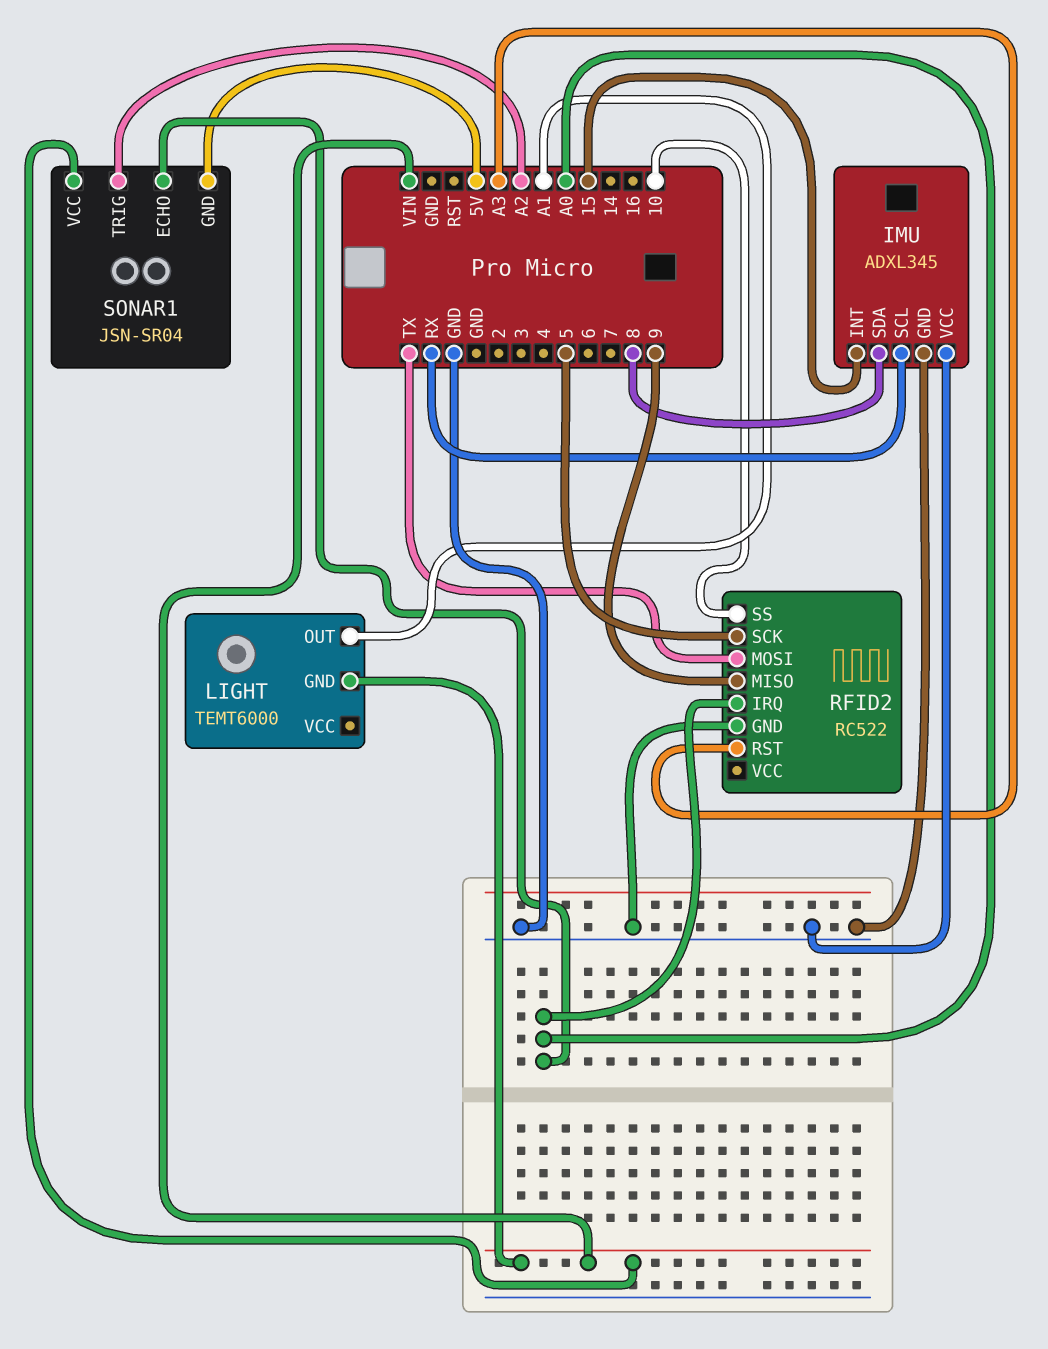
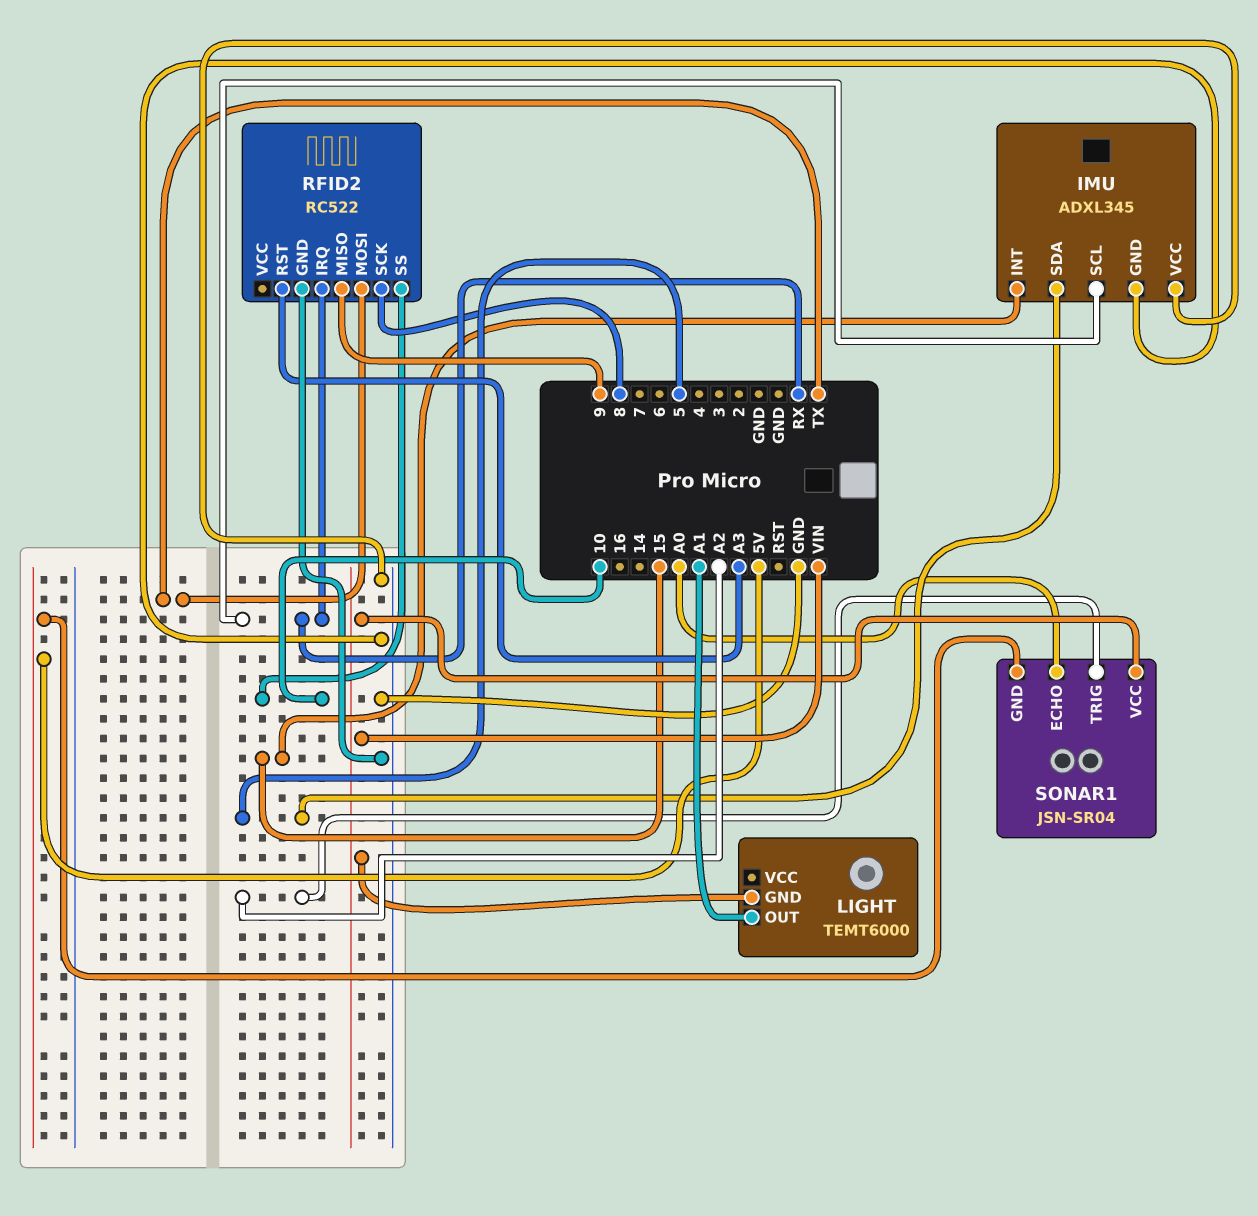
IMU pin SDA: 8 -> 5
RFID2 pin IRQ: A0 -> RX
RFID2 pin SCK: 5 -> 8

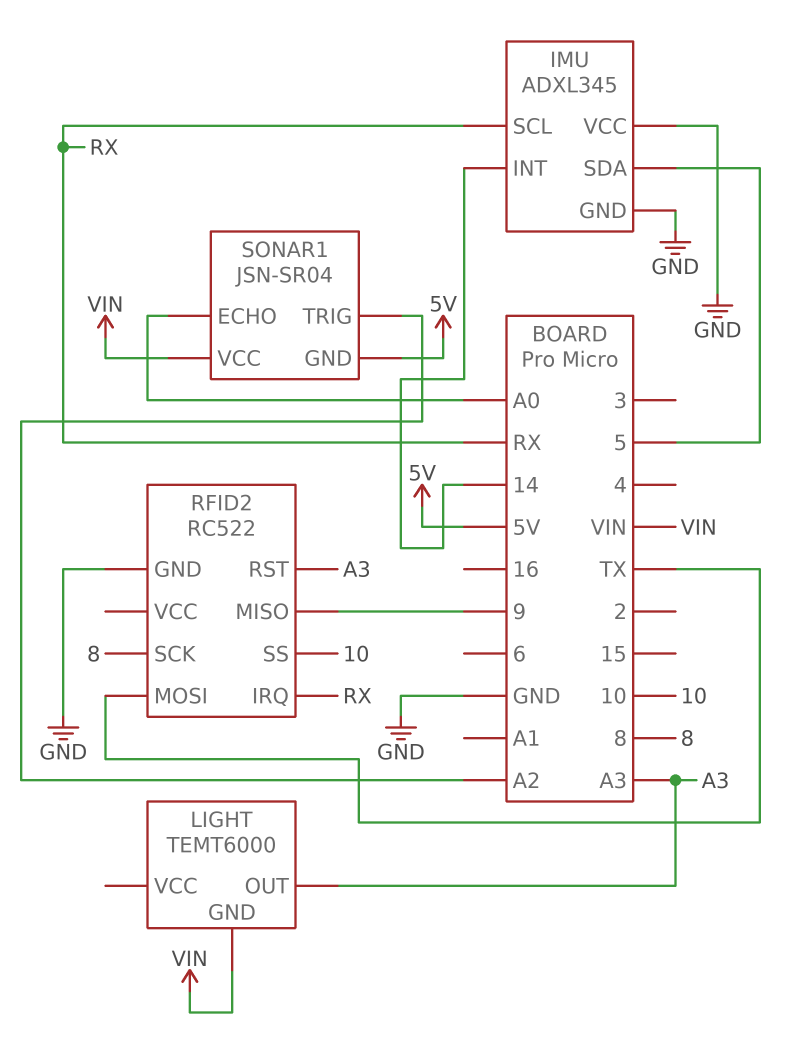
IMU pin INT: 15 -> 14
LIGHT pin OUT: A1 -> A3

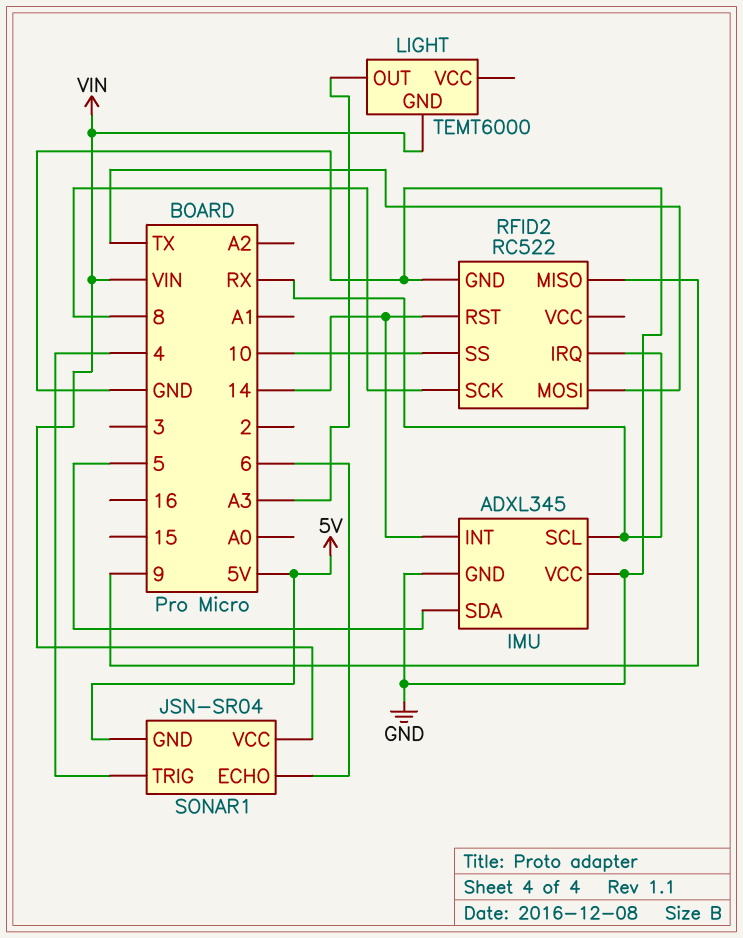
RFID2 pin RST: A3 -> 14
SONAR1 pin ECHO: A0 -> 6
SONAR1 pin TRIG: A2 -> 4

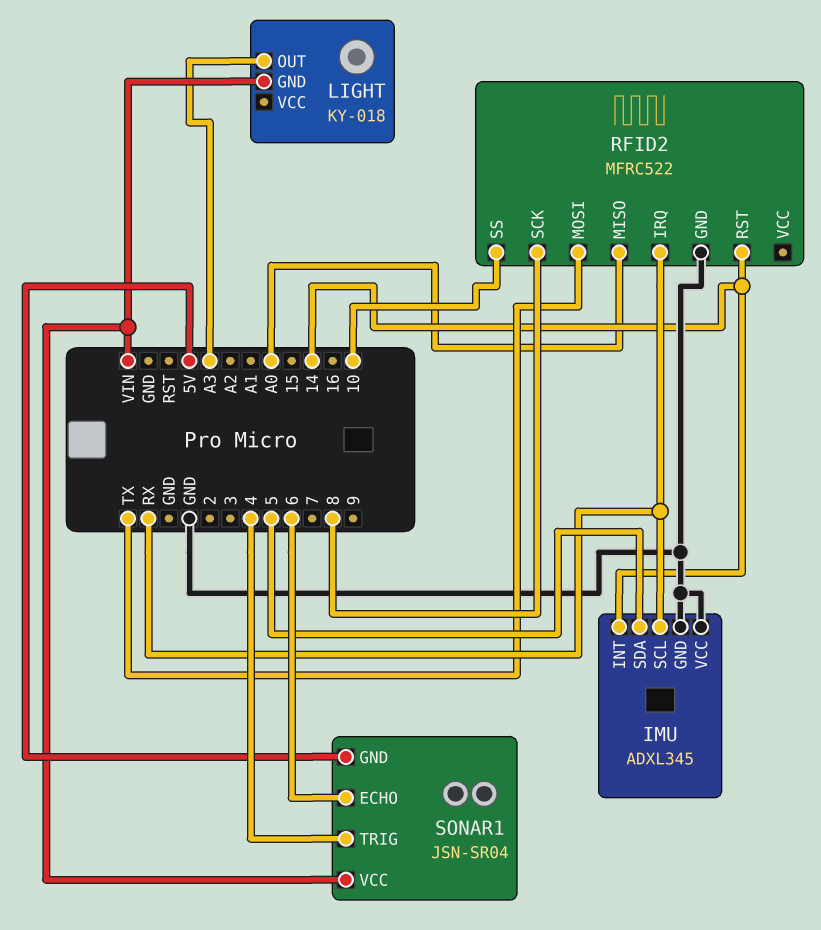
LIGHT: TEMT6000 -> KY-018
RFID2: RC522 -> MFRC522
RFID2 pin MISO: 9 -> A0

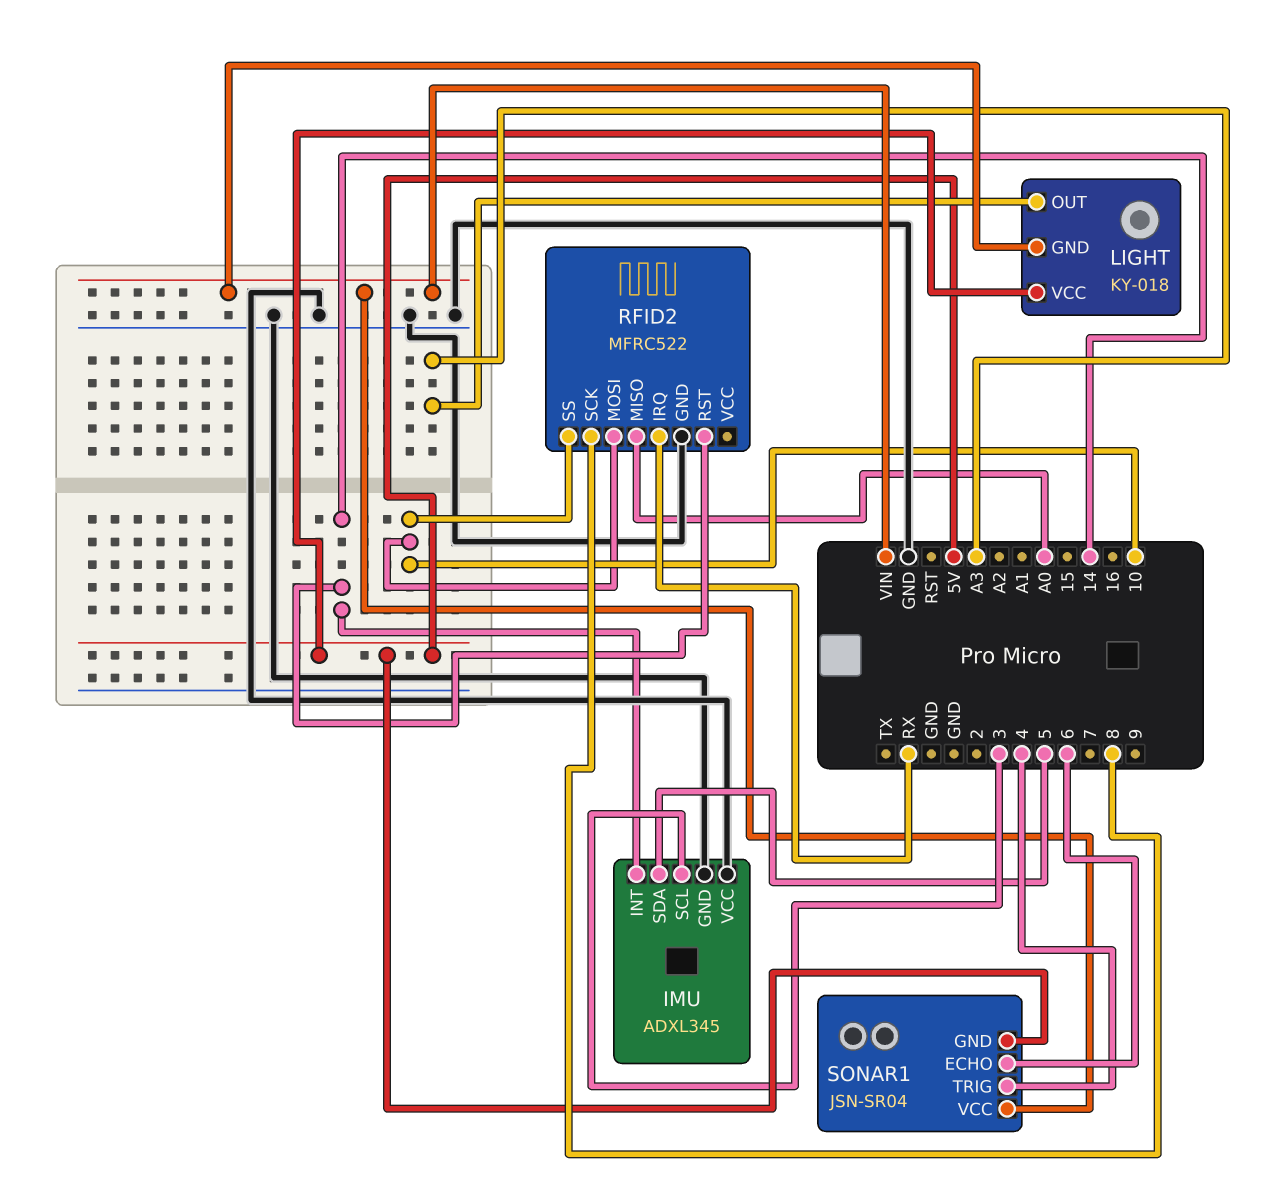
IMU pin SCL: RX -> 3
LIGHT pin VCC: none -> 5V
RFID2 pin MOSI: TX -> 10

